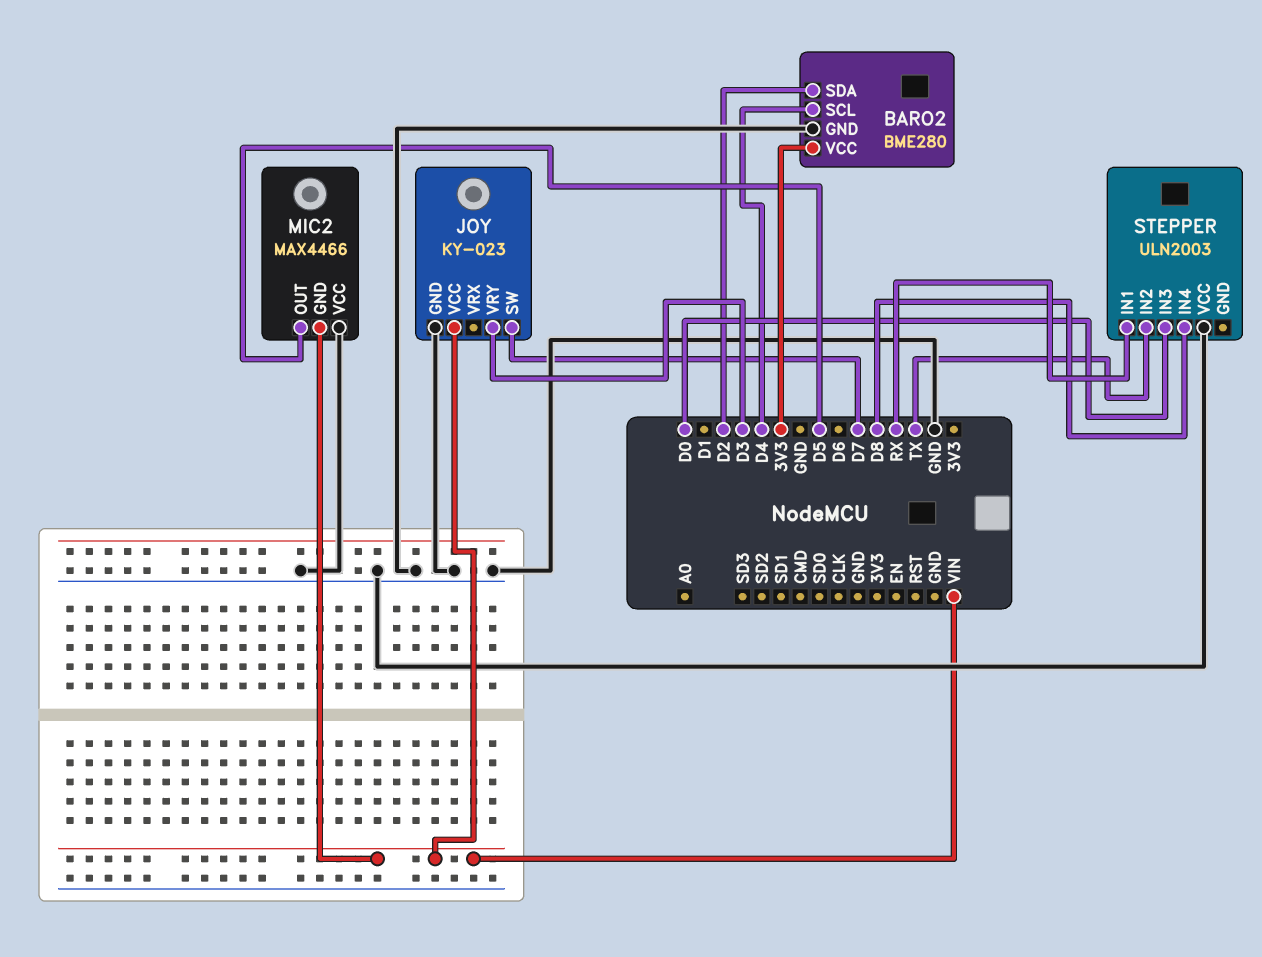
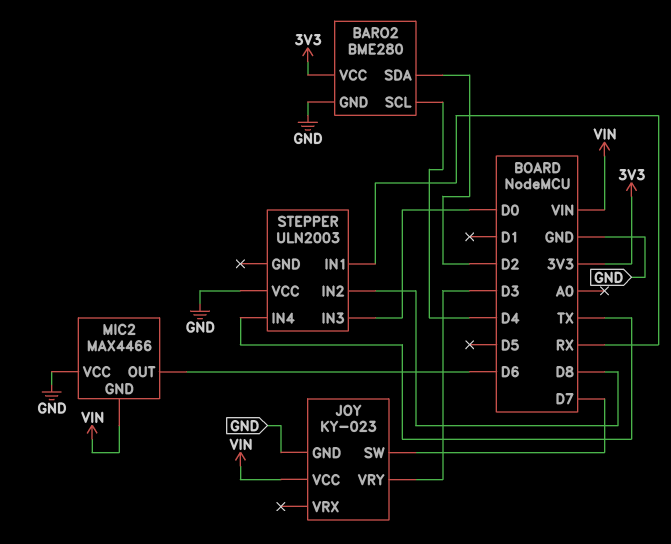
MIC2 pin OUT: D5 -> D6
STEPPER pin IN2: TX -> D8
STEPPER pin IN4: D8 -> TX

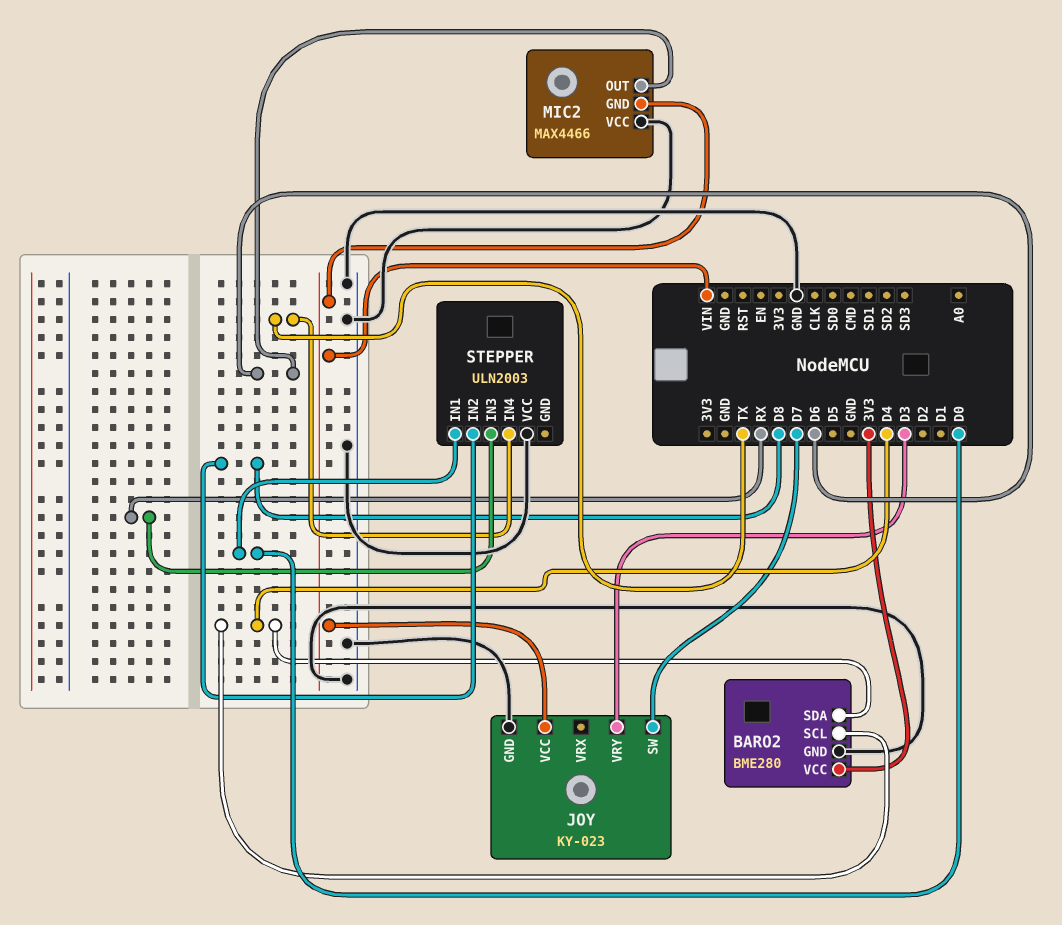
BARO2 pin SDA: D2 -> D4
STEPPER pin IN1: RX -> D0
STEPPER pin IN3: D0 -> RX

